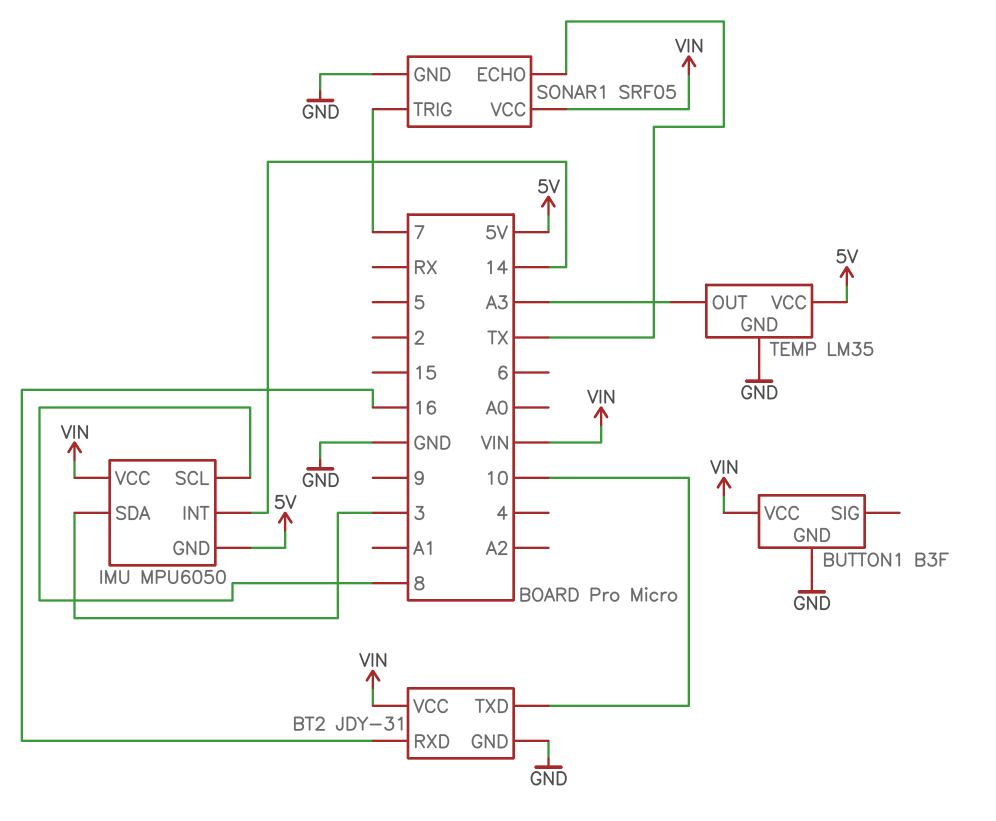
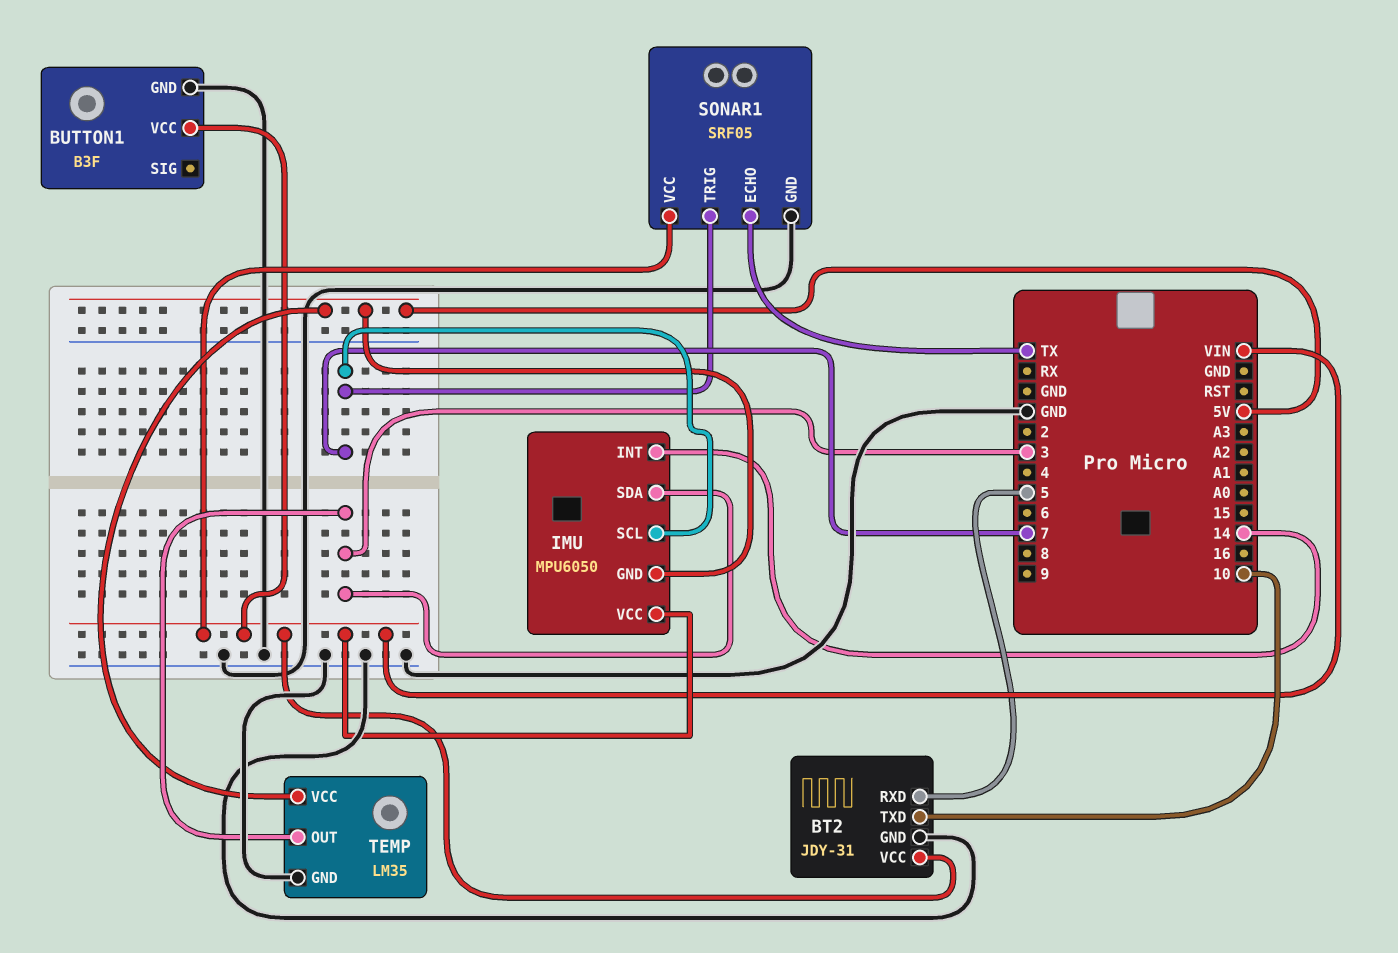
BT2 pin RXD: 16 -> 5
IMU pin SCL: 8 -> 7
TEMP pin OUT: A3 -> 3

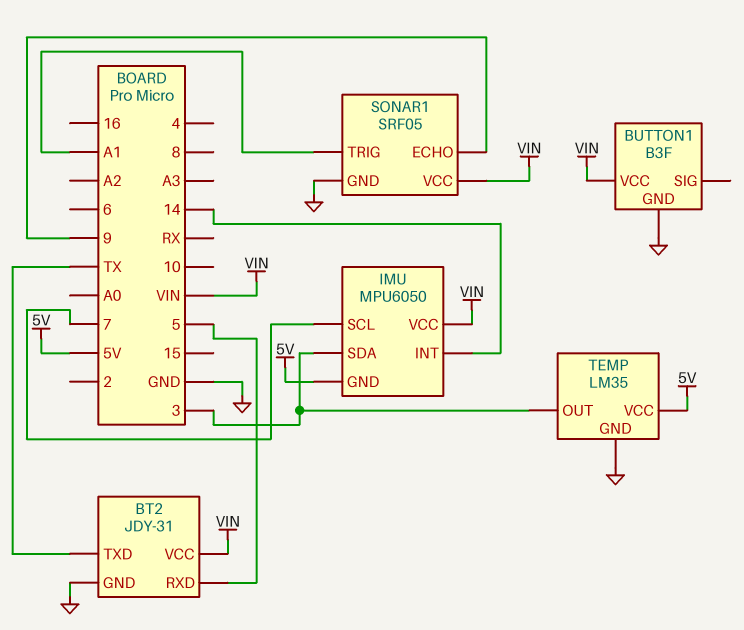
BT2 pin TXD: 10 -> TX
SONAR1 pin ECHO: TX -> 9
SONAR1 pin TRIG: 7 -> A1

